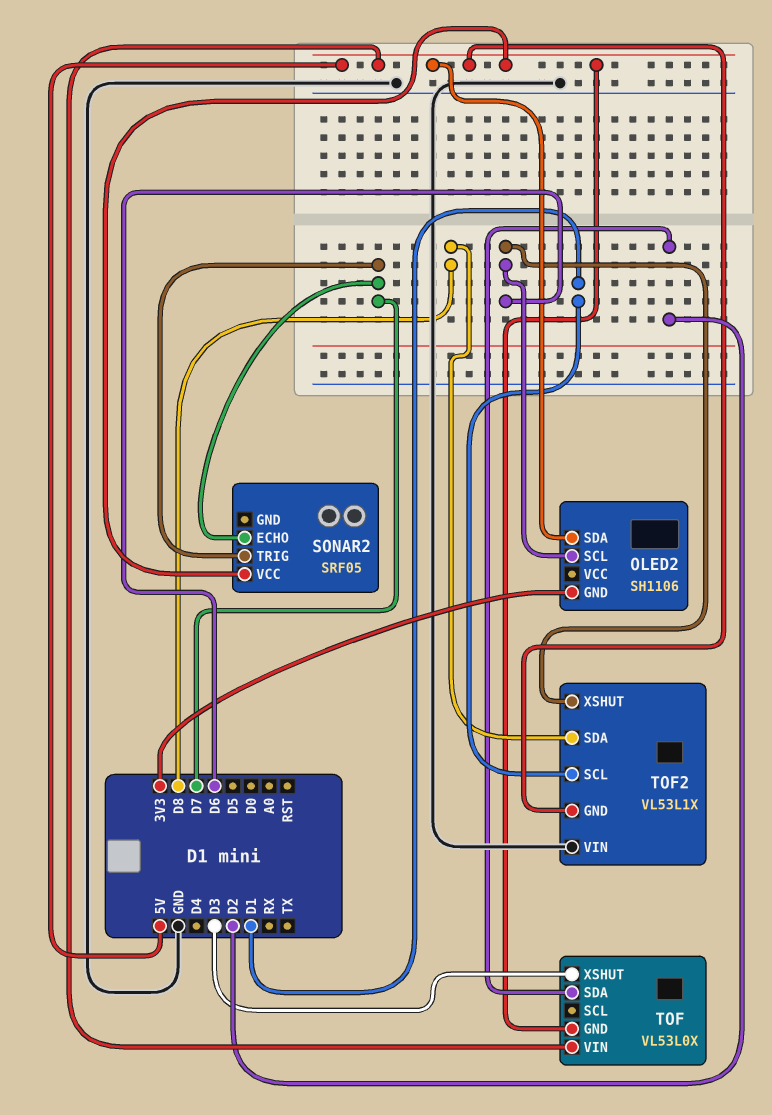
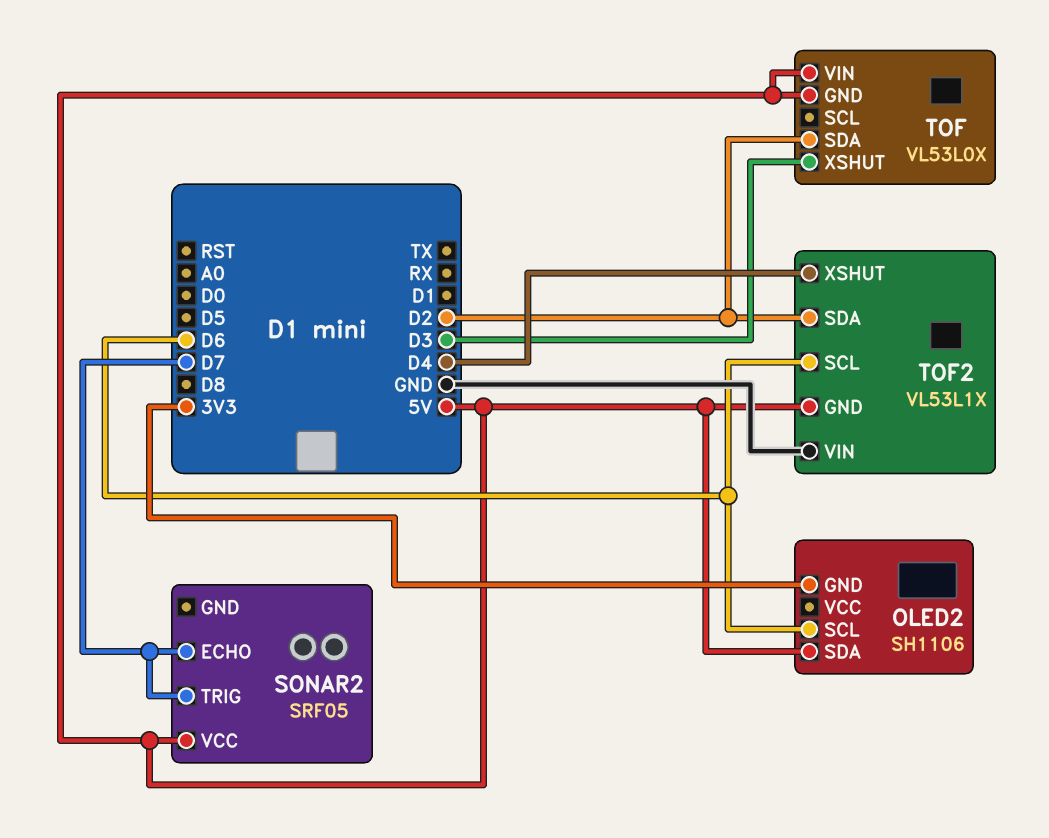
TOF2 pin SCL: D1 -> D6
TOF2 pin SDA: D8 -> D2
TOF2 pin XSHUT: D6 -> D4

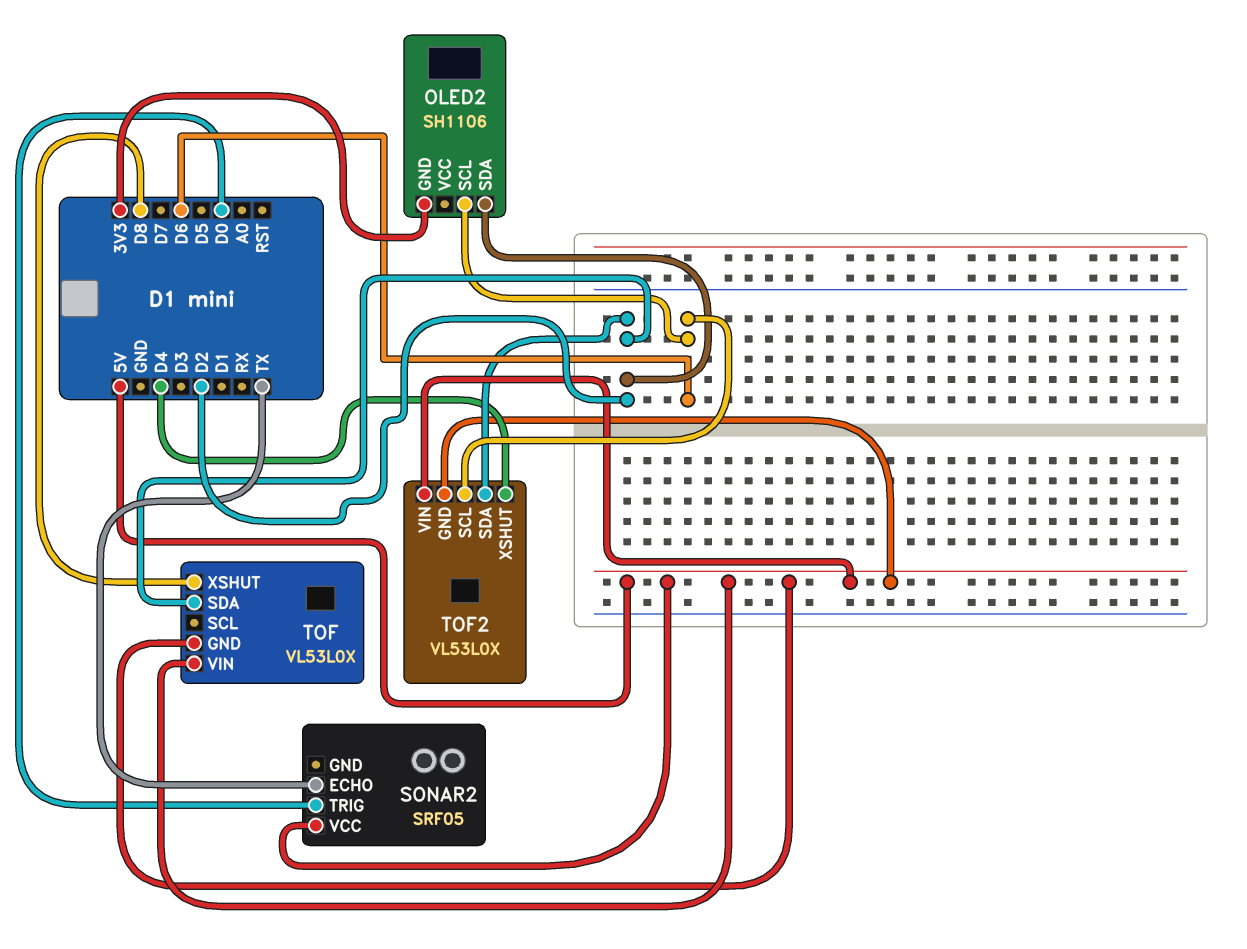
OLED2 pin SDA: 5V -> D2
SONAR2 pin ECHO: D7 -> TX
SONAR2 pin TRIG: D7 -> D0
TOF pin XSHUT: D3 -> D8
TOF2: VL53L1X -> VL53L0X
TOF2 pin VIN: GND -> 5V

